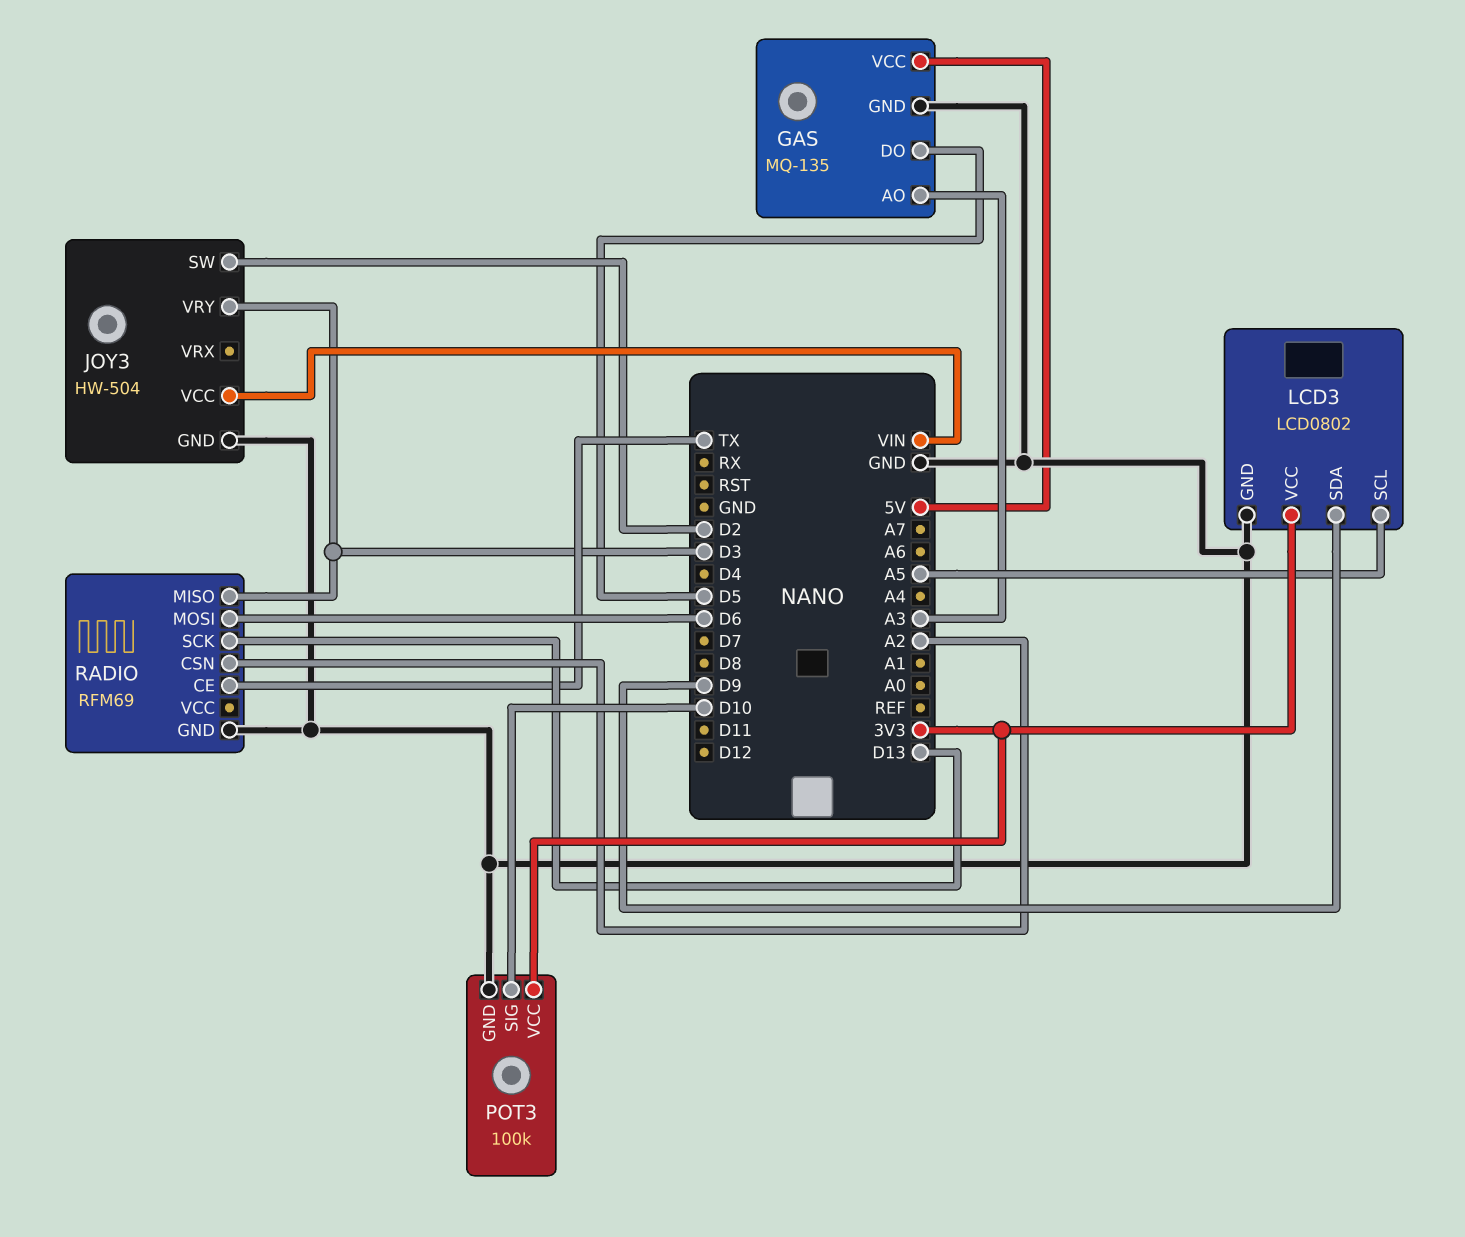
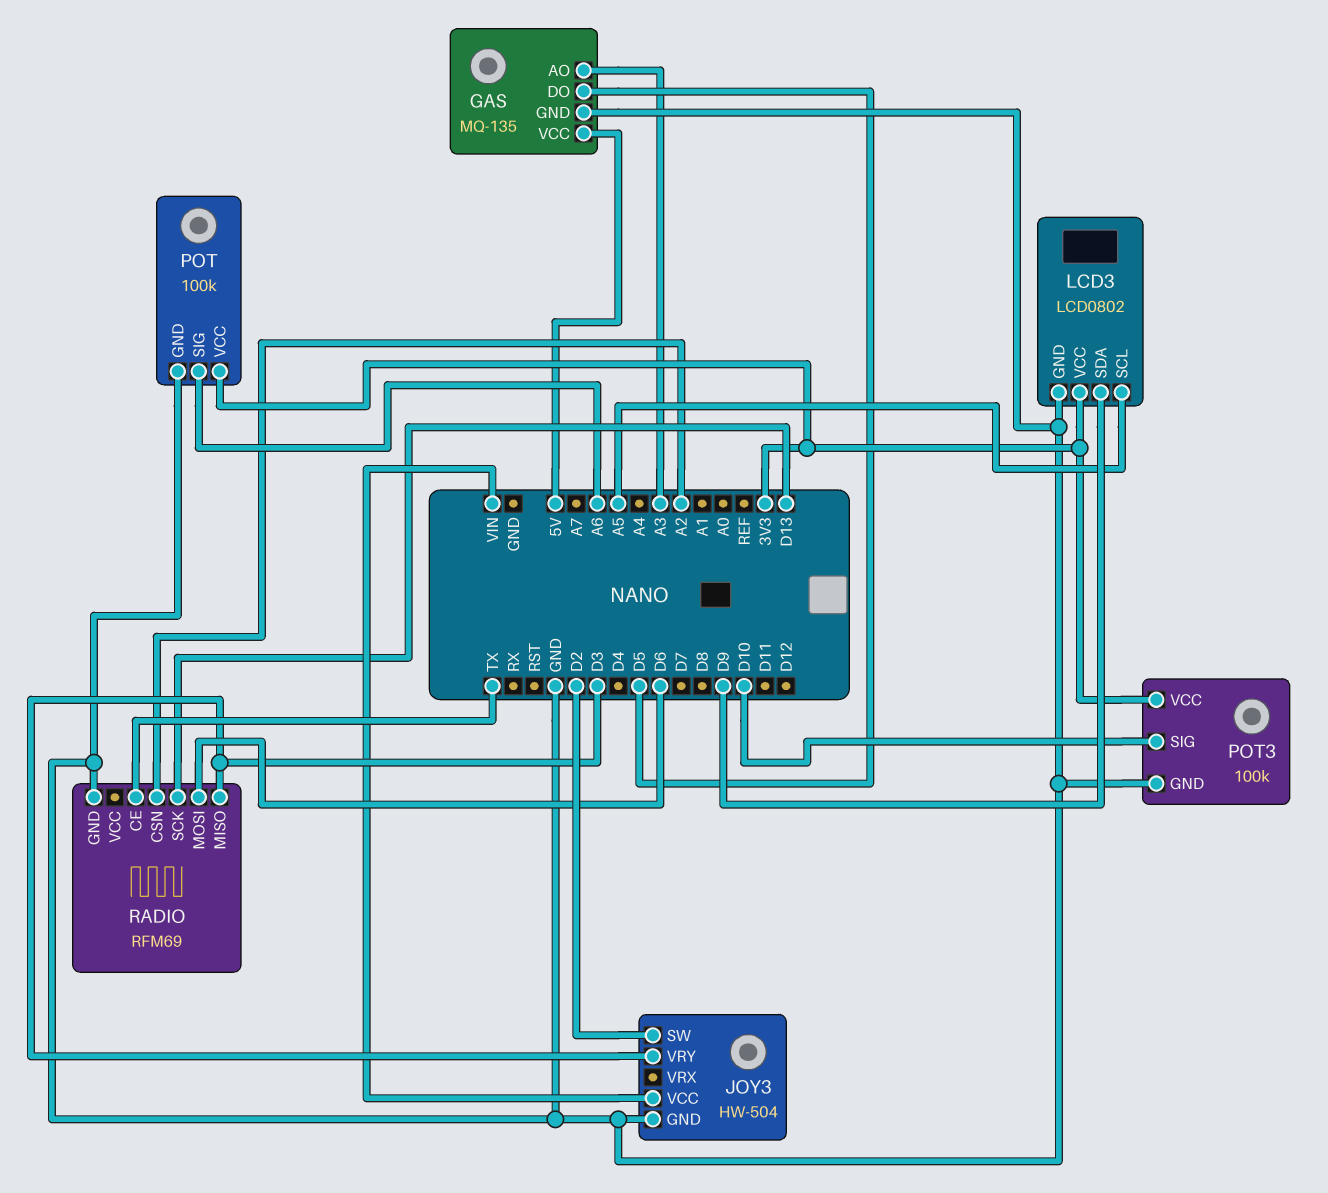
POT: none -> 100k
POT pin GND: none -> GND
POT pin SIG: none -> A6
POT pin VCC: none -> 3V3

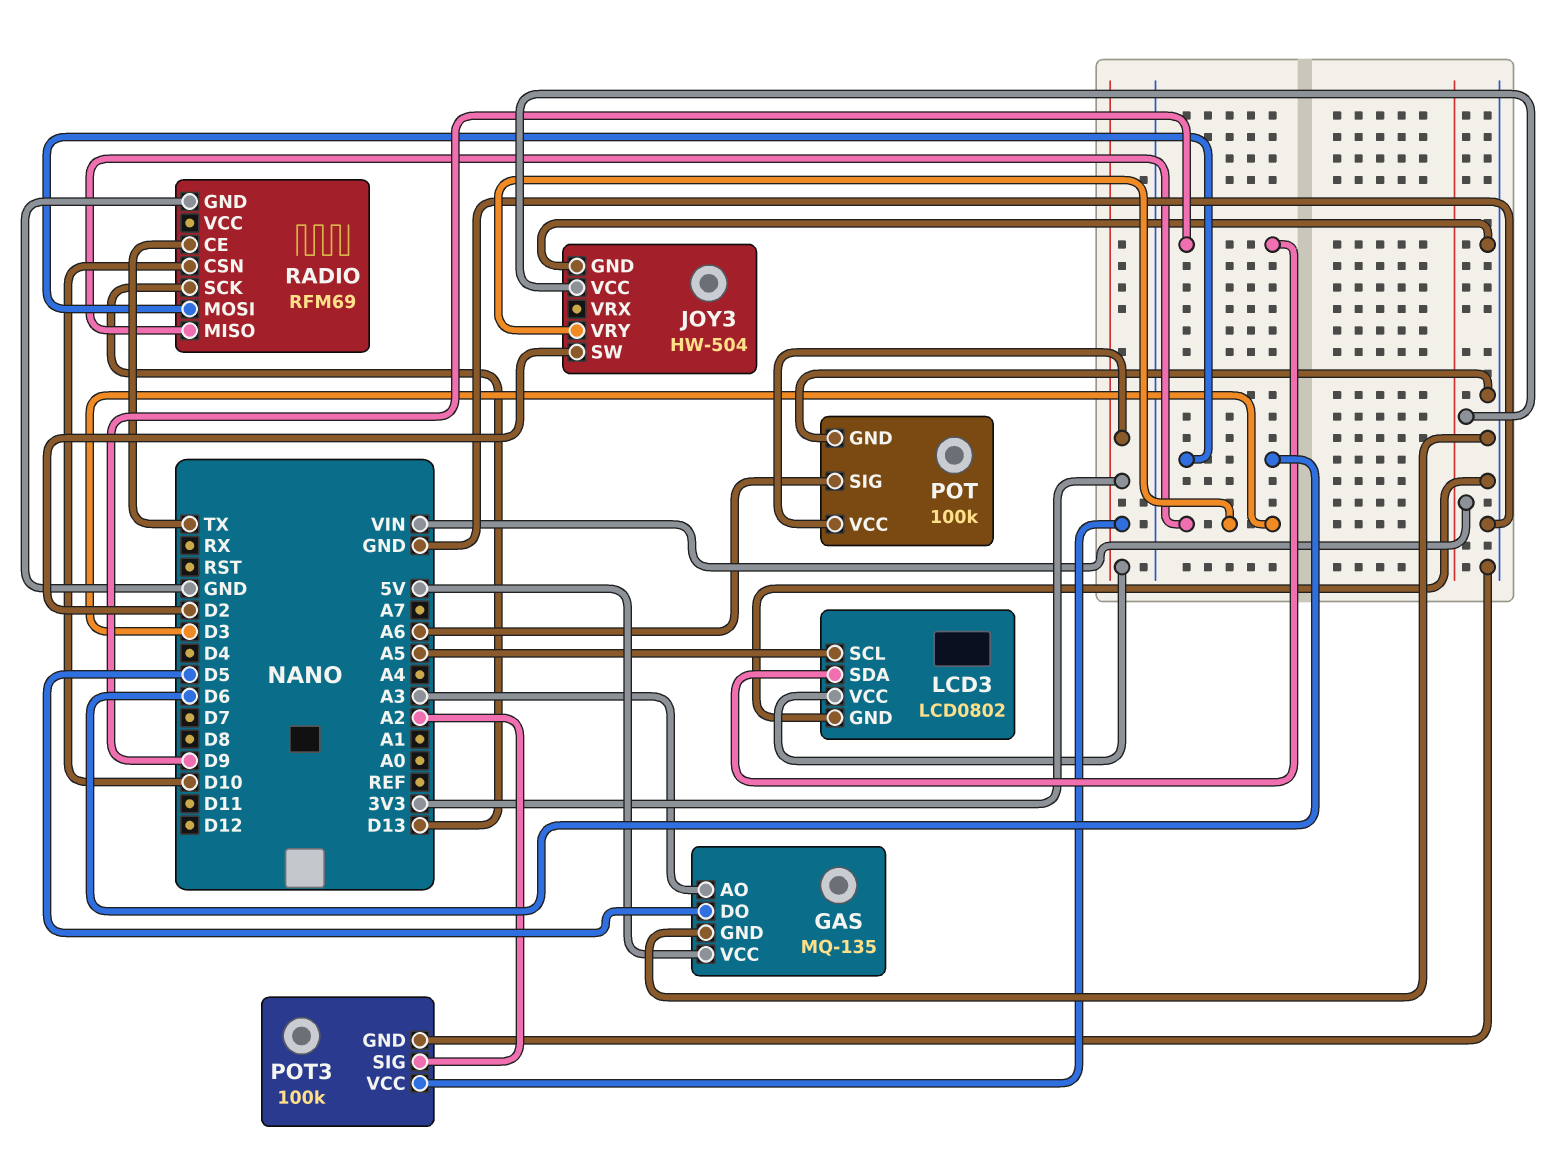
POT3 pin SIG: D10 -> A2
RADIO pin CSN: A2 -> D10

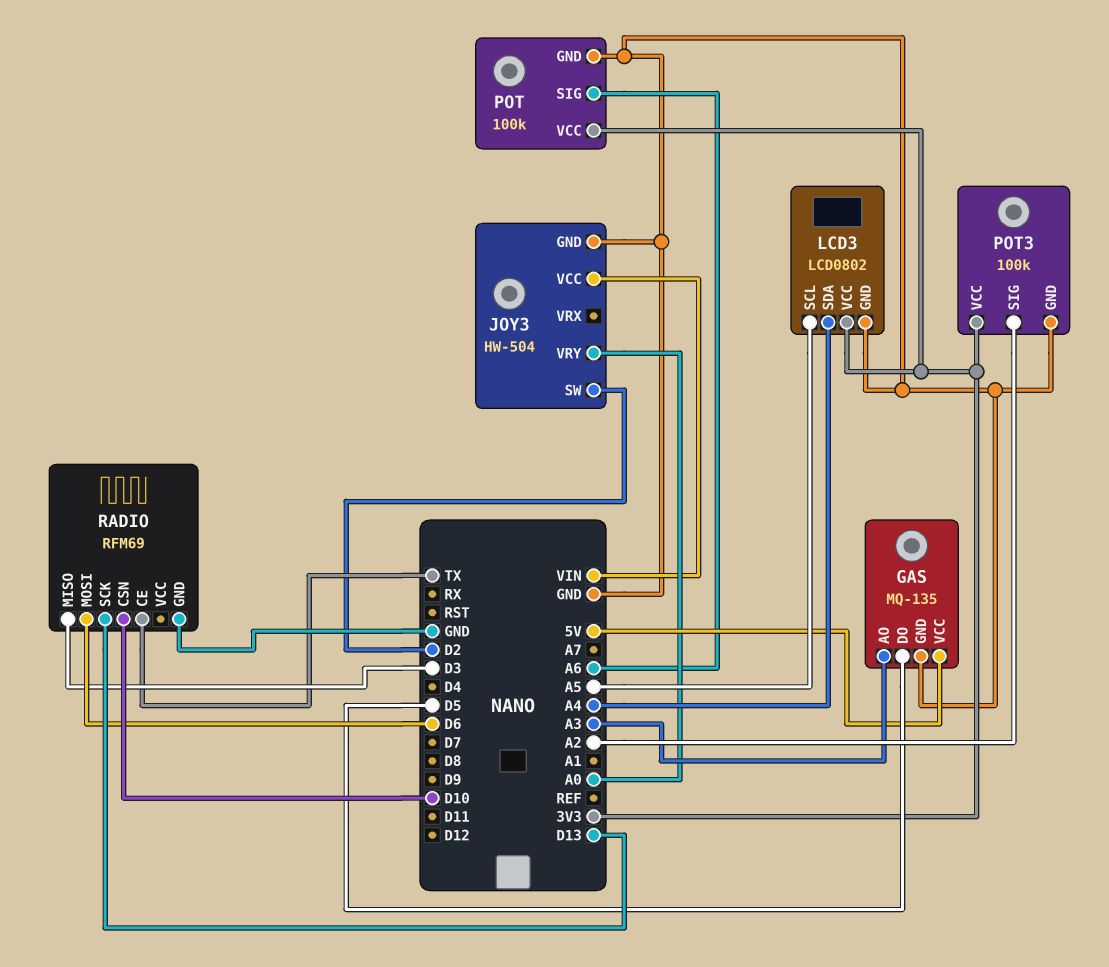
JOY3 pin VRY: D3 -> A0
LCD3 pin SDA: D9 -> A4

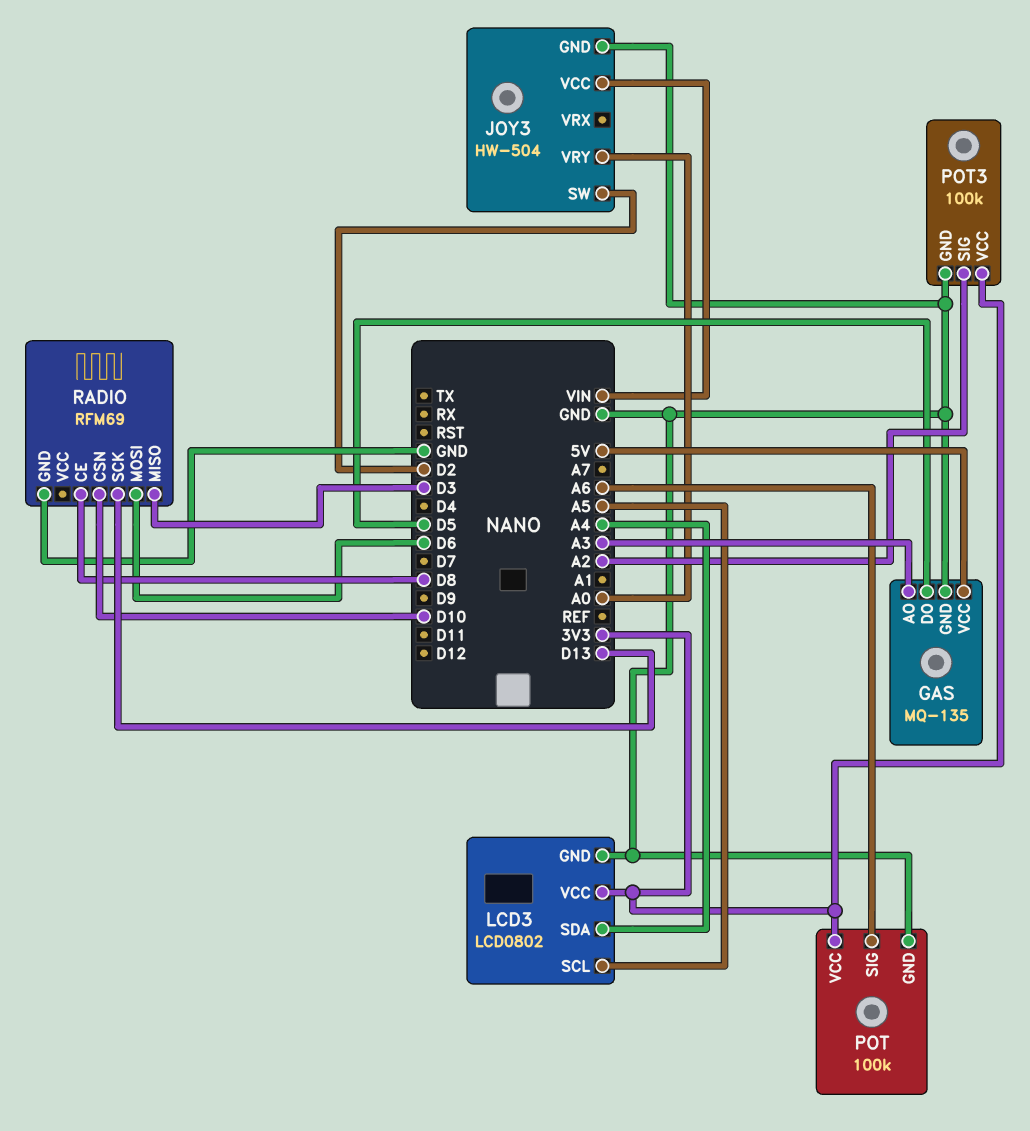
RADIO pin CE: TX -> D8

